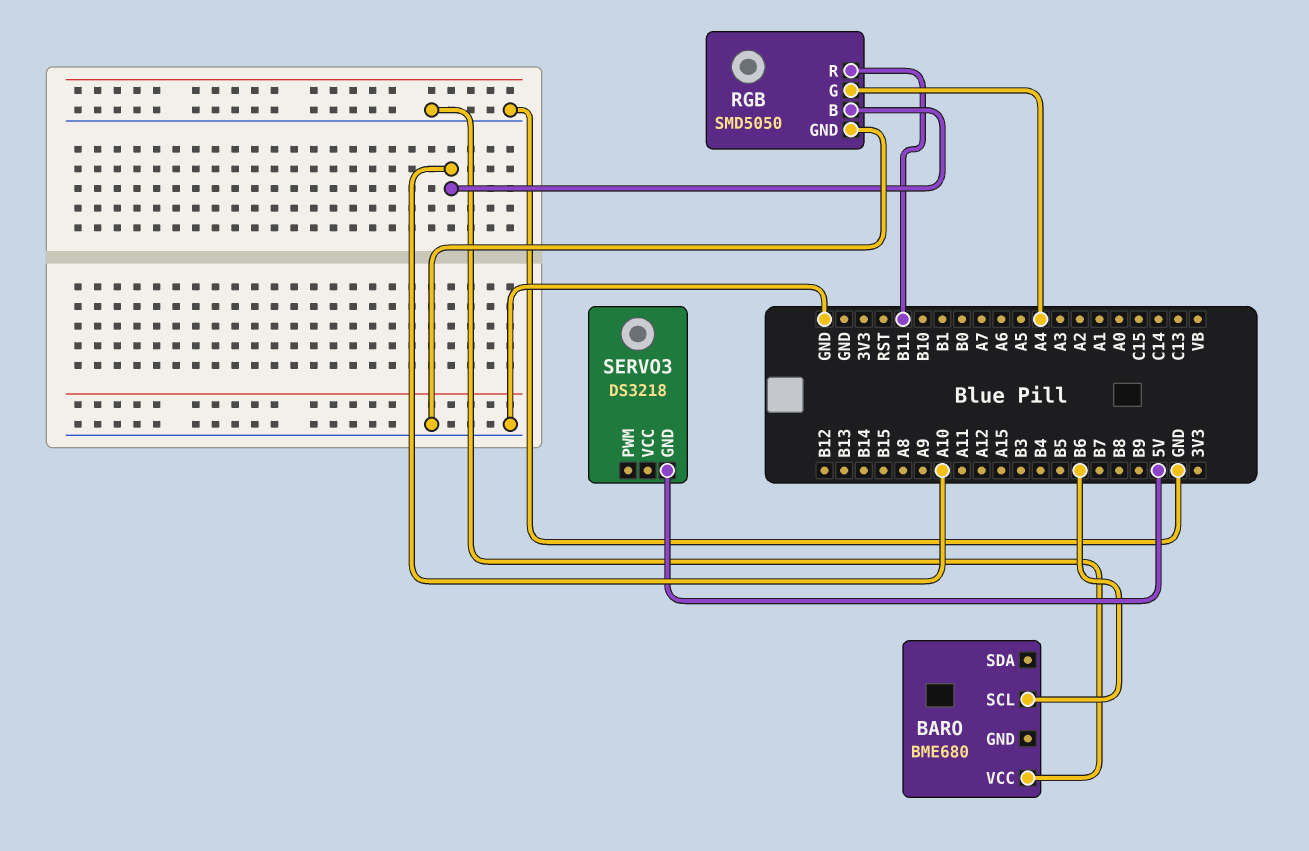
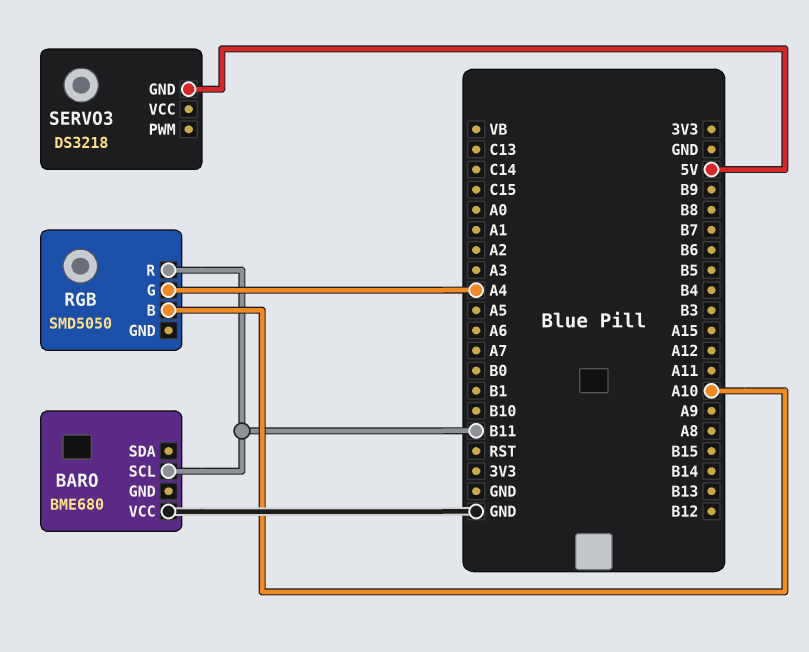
BARO pin SCL: B6 -> B11
RGB pin GND: GND -> none

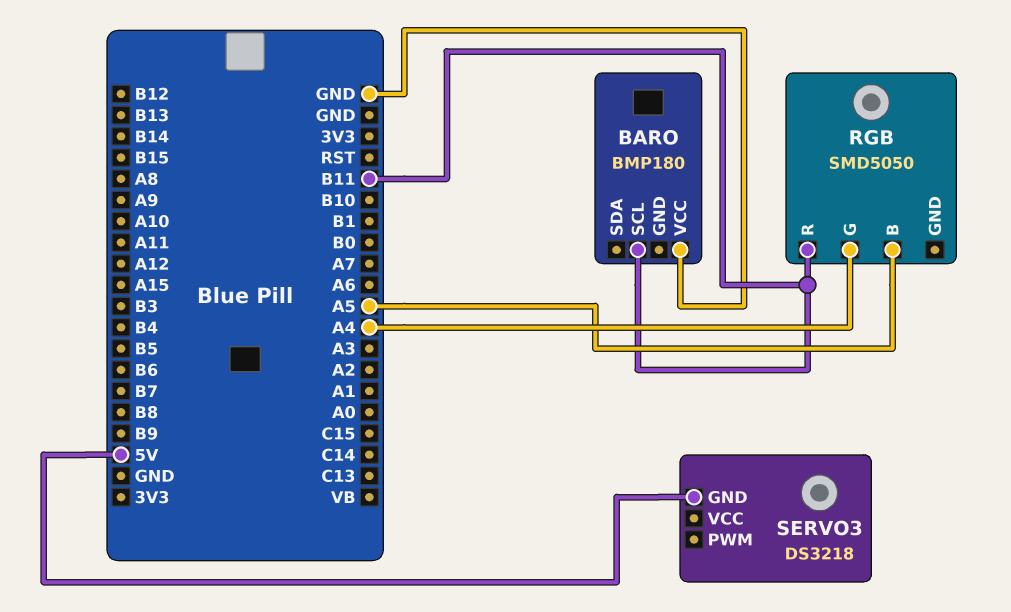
BARO: BME680 -> BMP180
RGB pin B: A10 -> A5

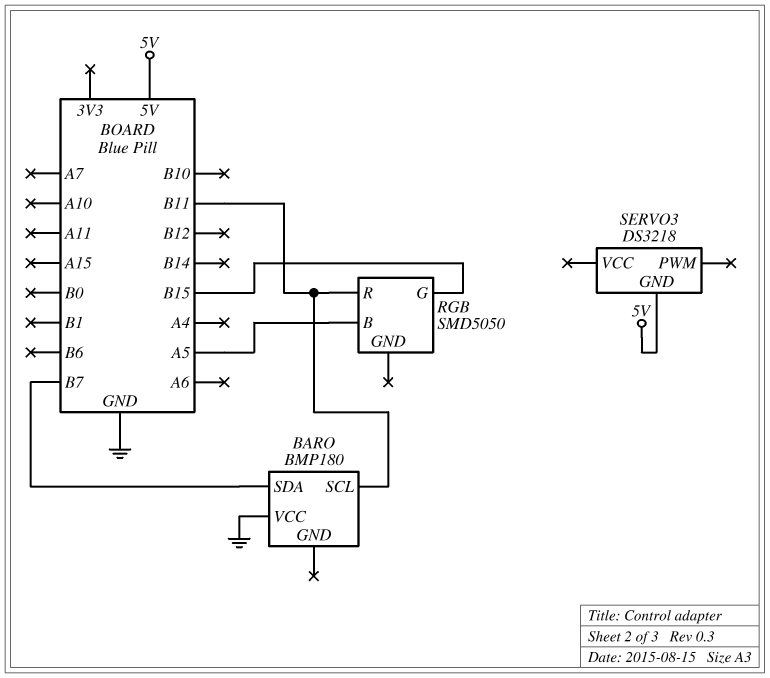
BARO pin SDA: none -> B7
RGB pin G: A4 -> B15

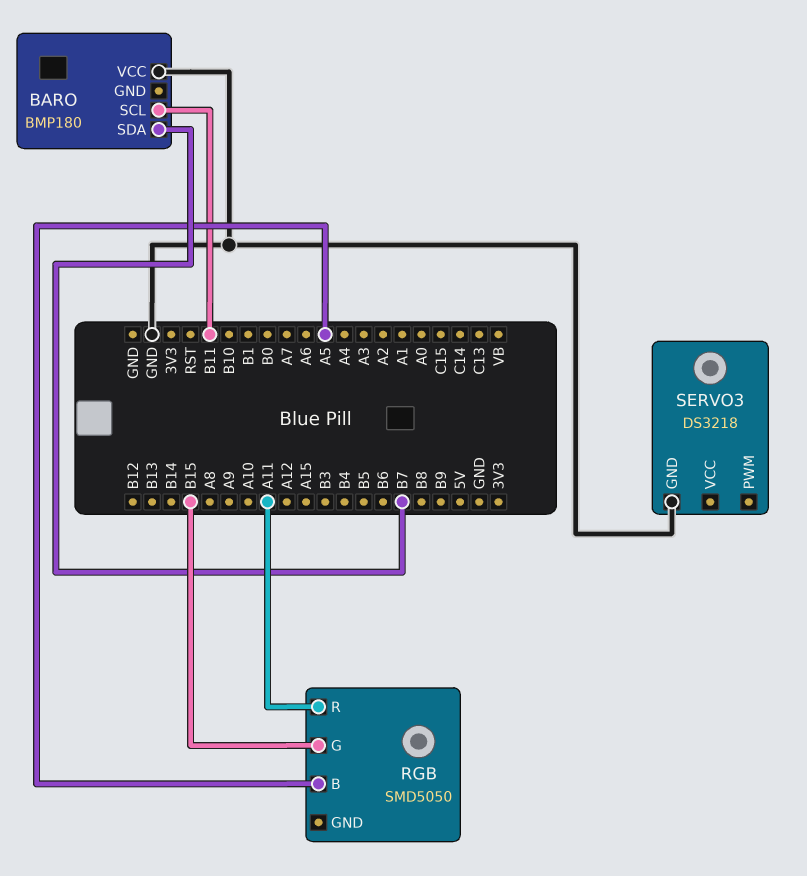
RGB pin R: B11 -> A11
SERVO3 pin GND: 5V -> GND

